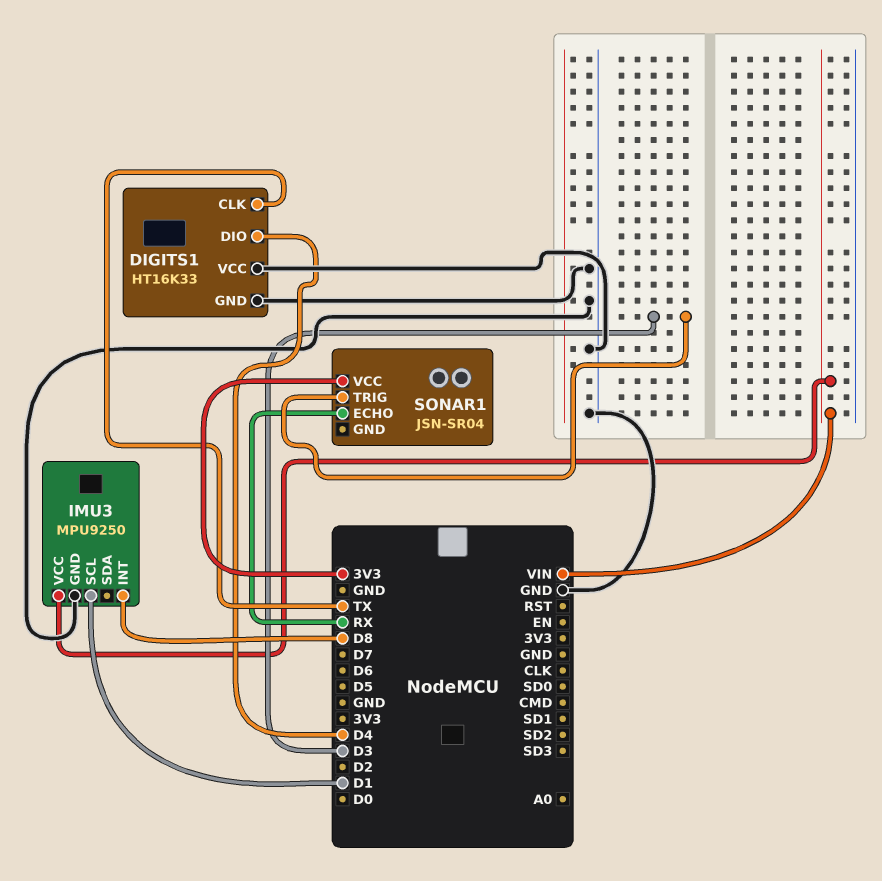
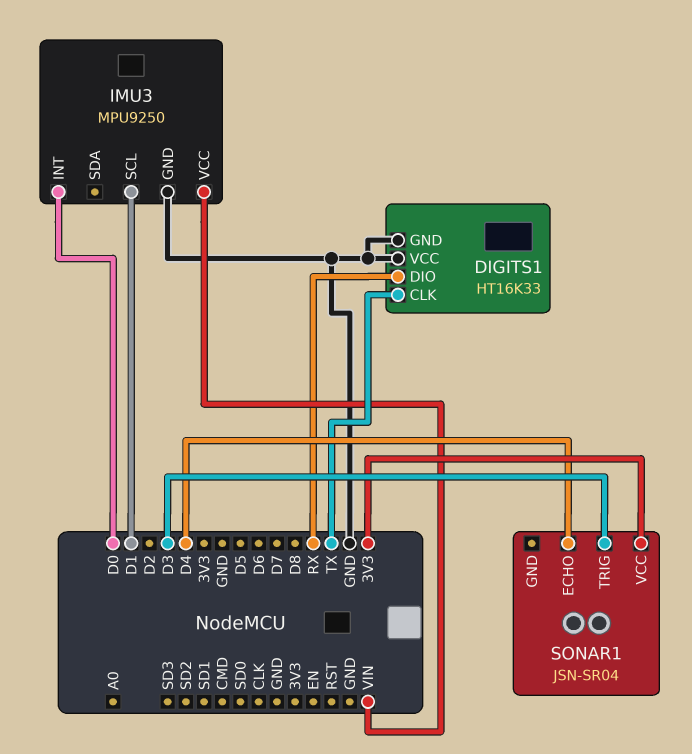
DIGITS1 pin DIO: D4 -> RX
IMU3 pin INT: D8 -> D0
SONAR1 pin ECHO: RX -> D4

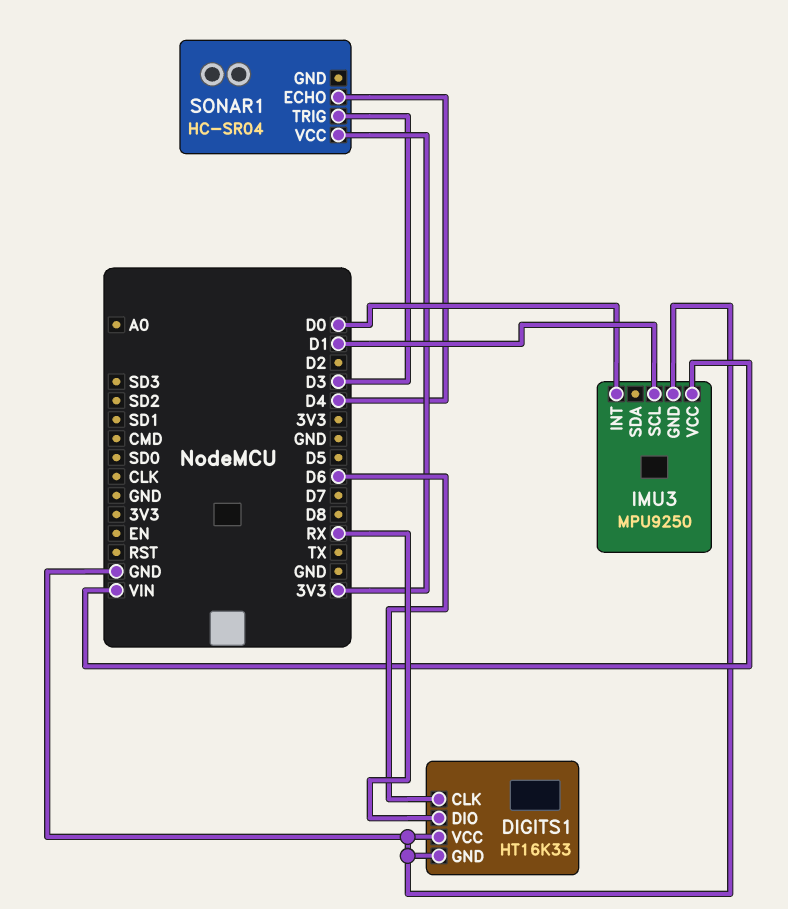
DIGITS1 pin CLK: TX -> D6
SONAR1: JSN-SR04 -> HC-SR04

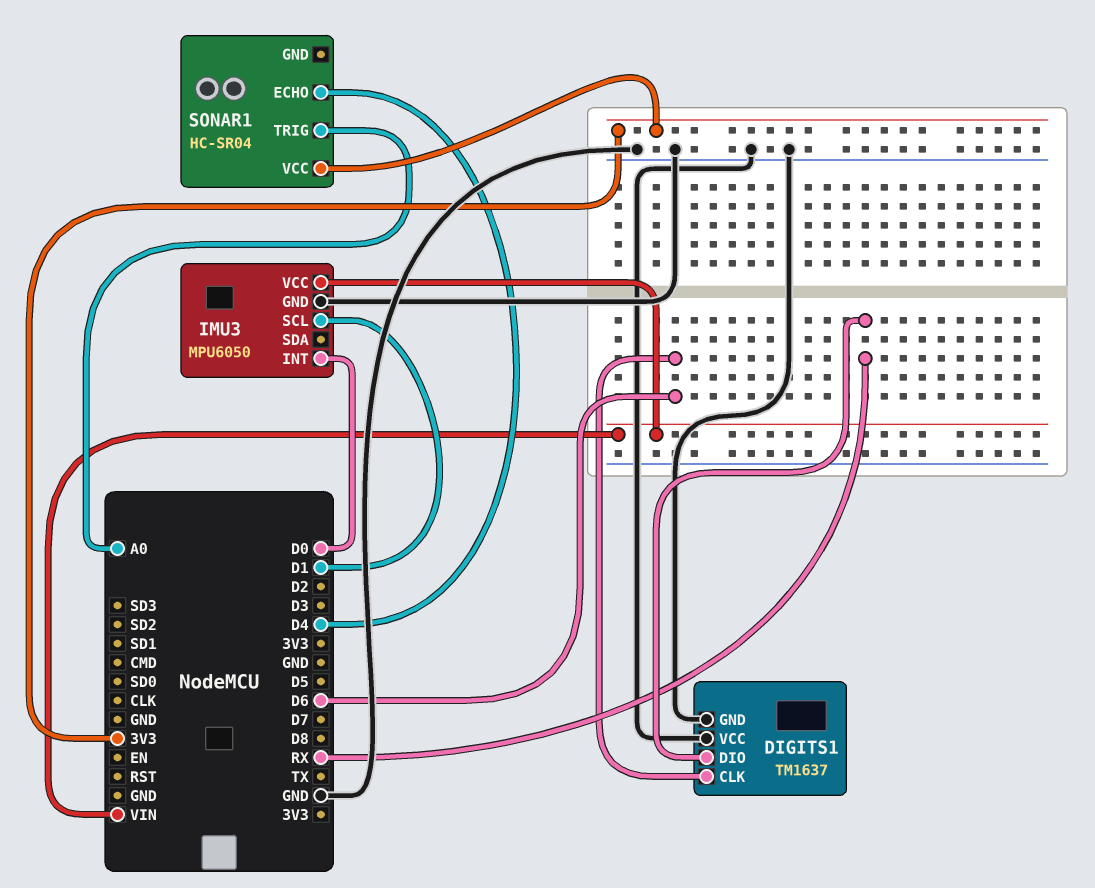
DIGITS1: HT16K33 -> TM1637
IMU3: MPU9250 -> MPU6050
SONAR1 pin TRIG: D3 -> A0

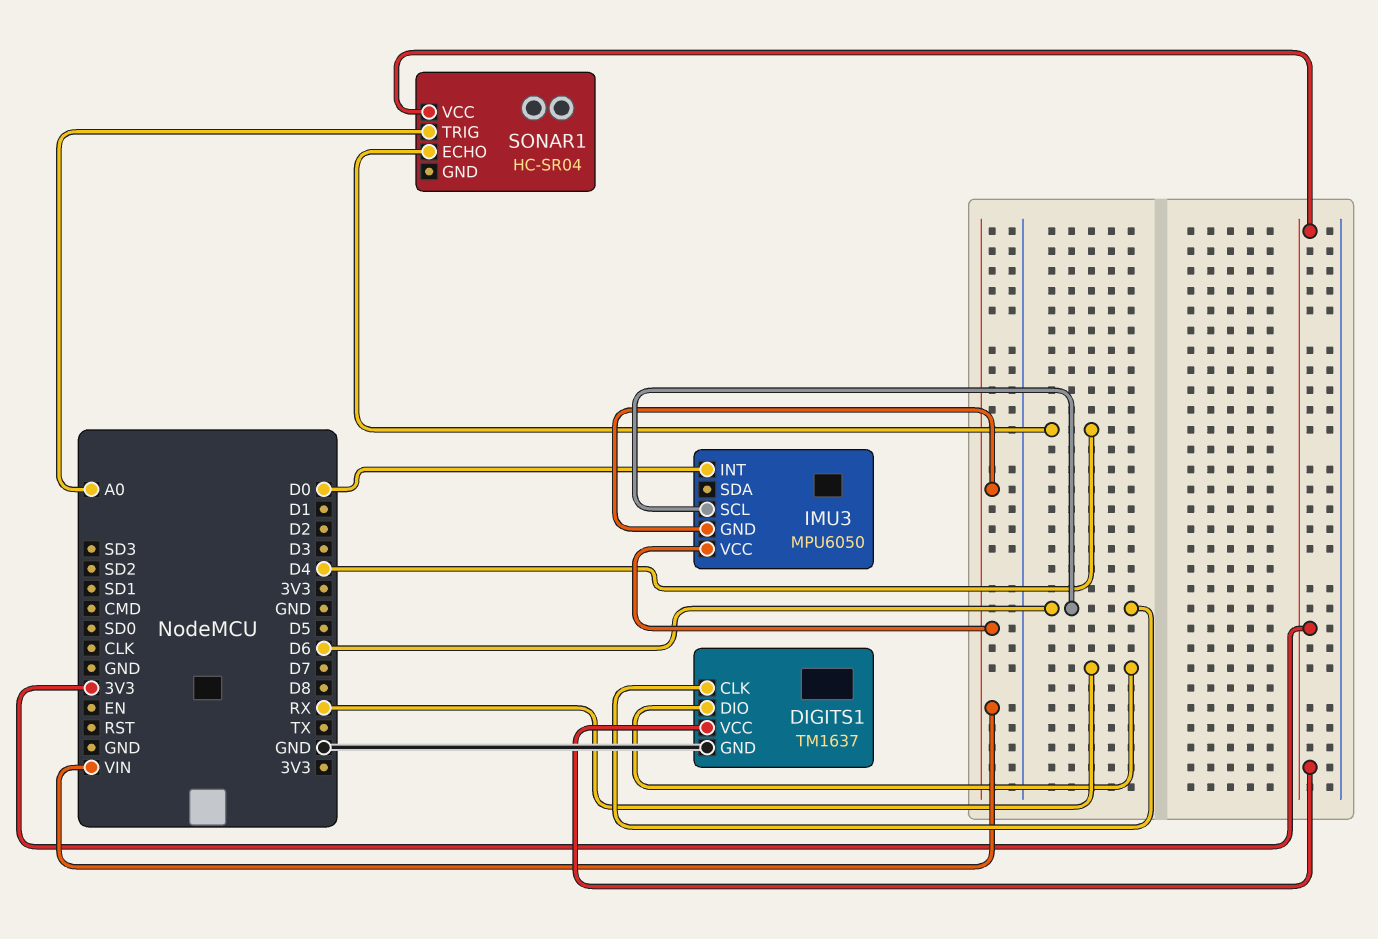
DIGITS1 pin VCC: GND -> 3V3
IMU3 pin GND: GND -> VIN
IMU3 pin SCL: D1 -> D6

